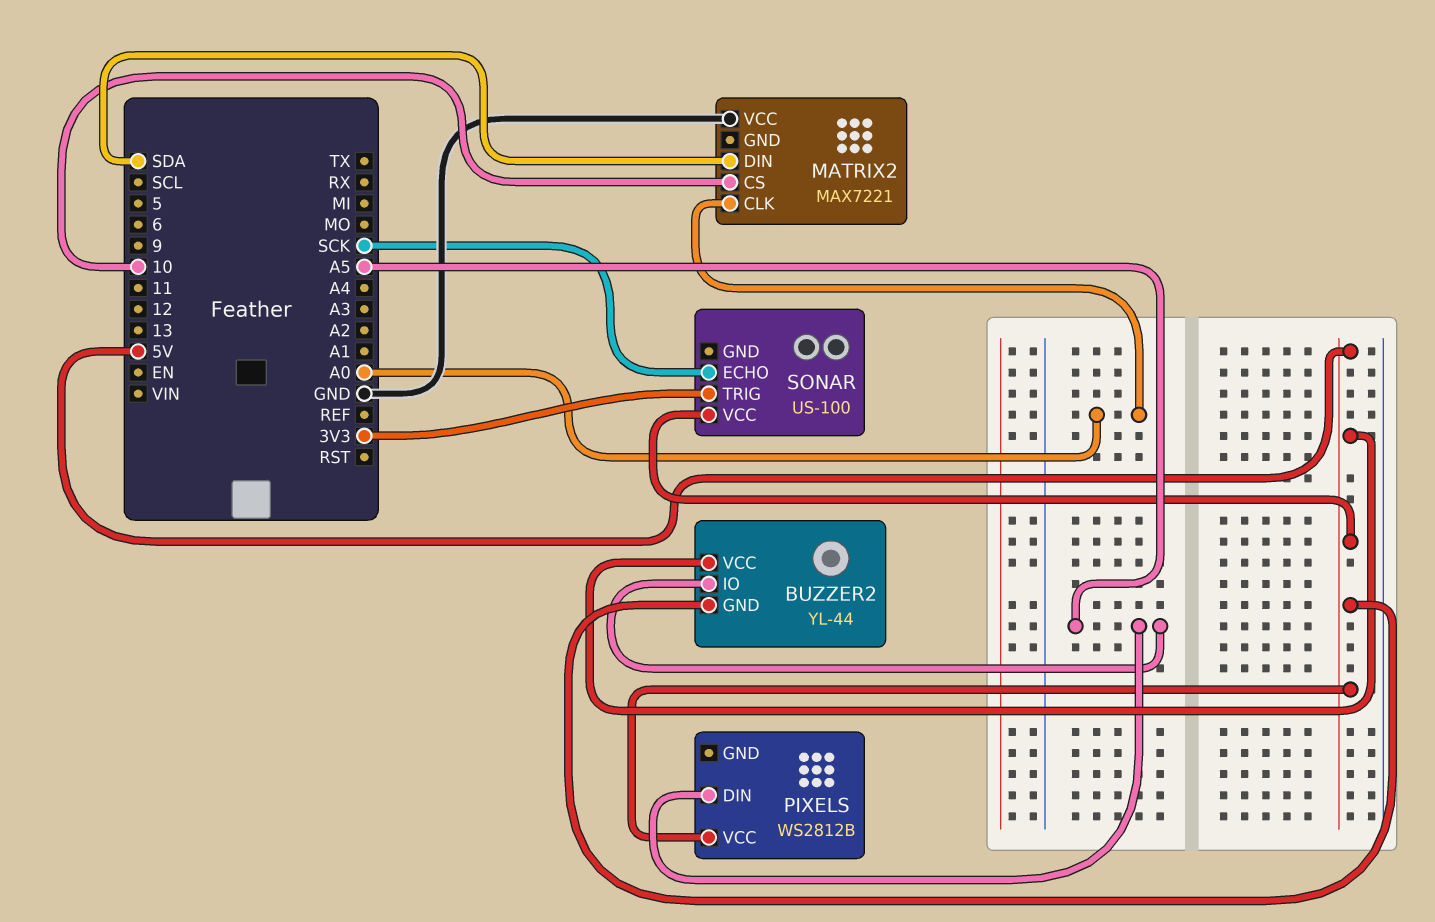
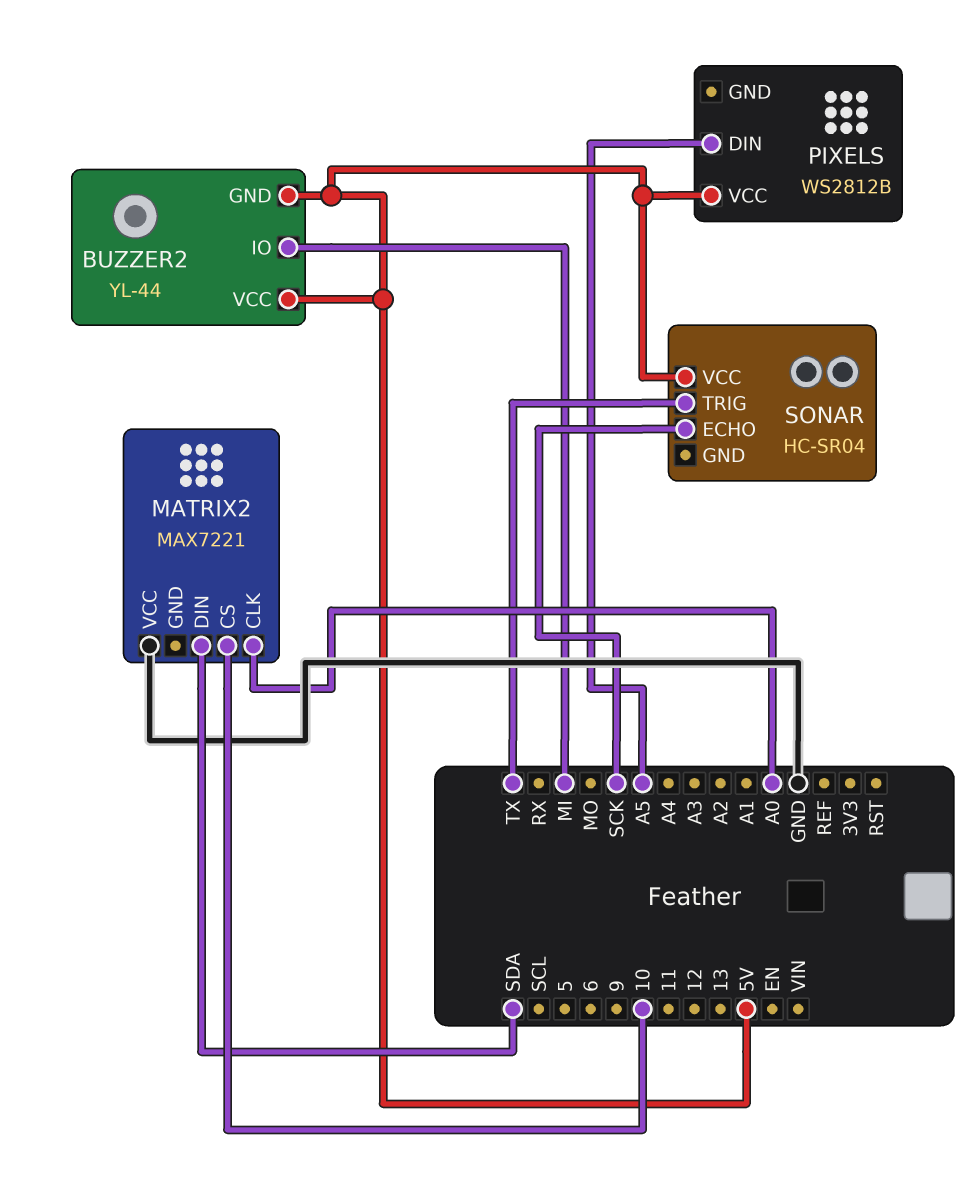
BUZZER2 pin IO: A5 -> MI
SONAR: US-100 -> HC-SR04
SONAR pin TRIG: 3V3 -> TX

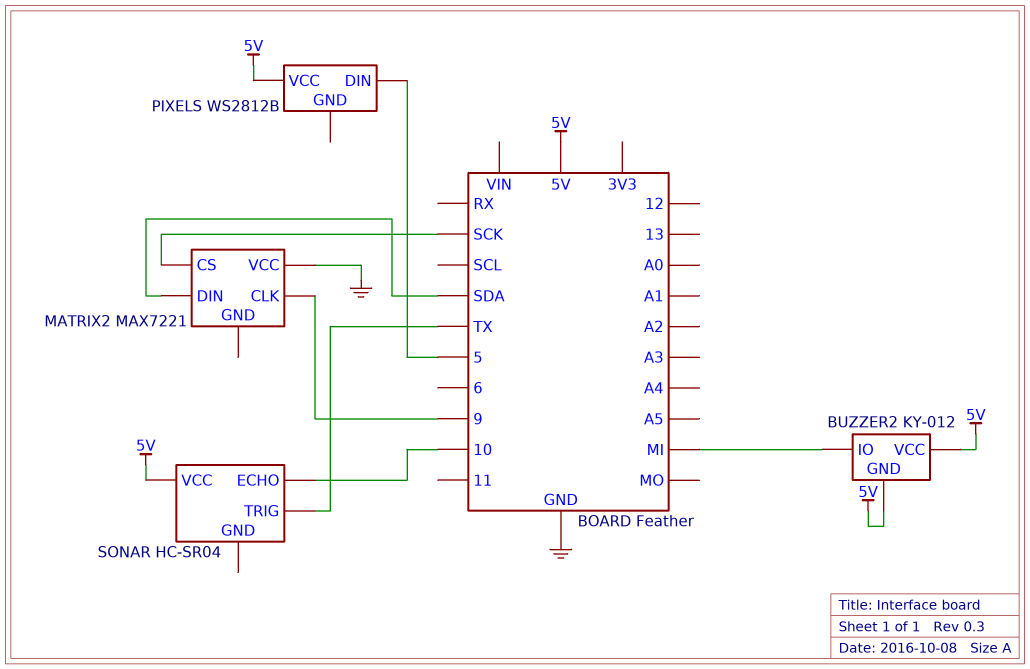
BUZZER2: YL-44 -> KY-012
MATRIX2 pin CLK: A0 -> 9
MATRIX2 pin CS: 10 -> SCK
PIXELS pin DIN: A5 -> 5
SONAR pin ECHO: SCK -> 10

